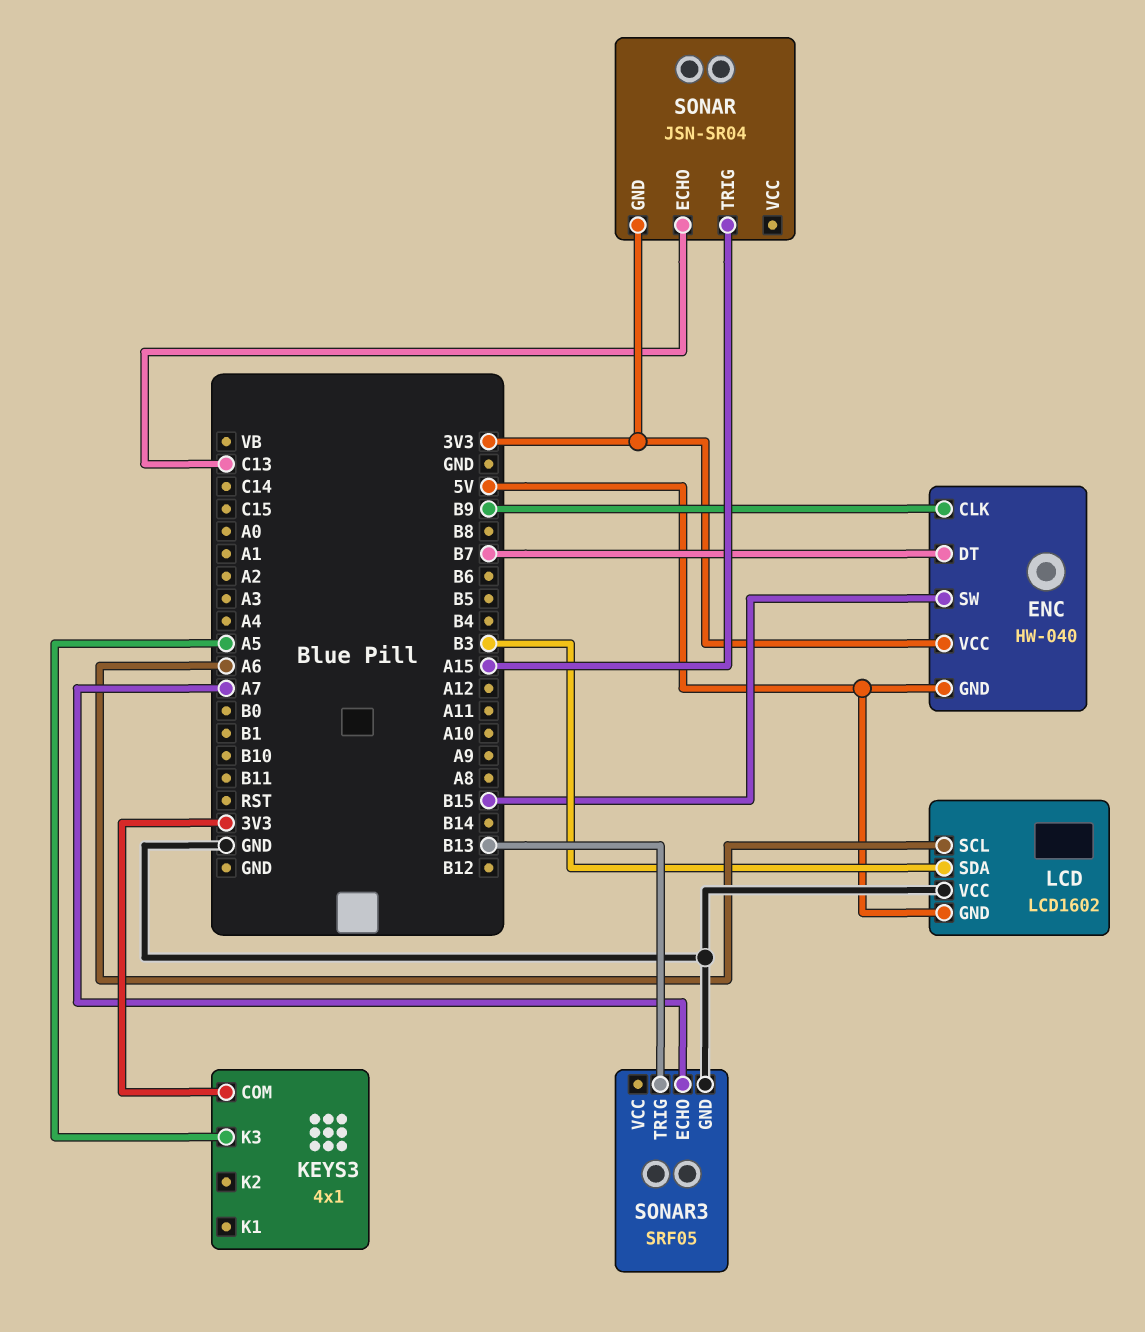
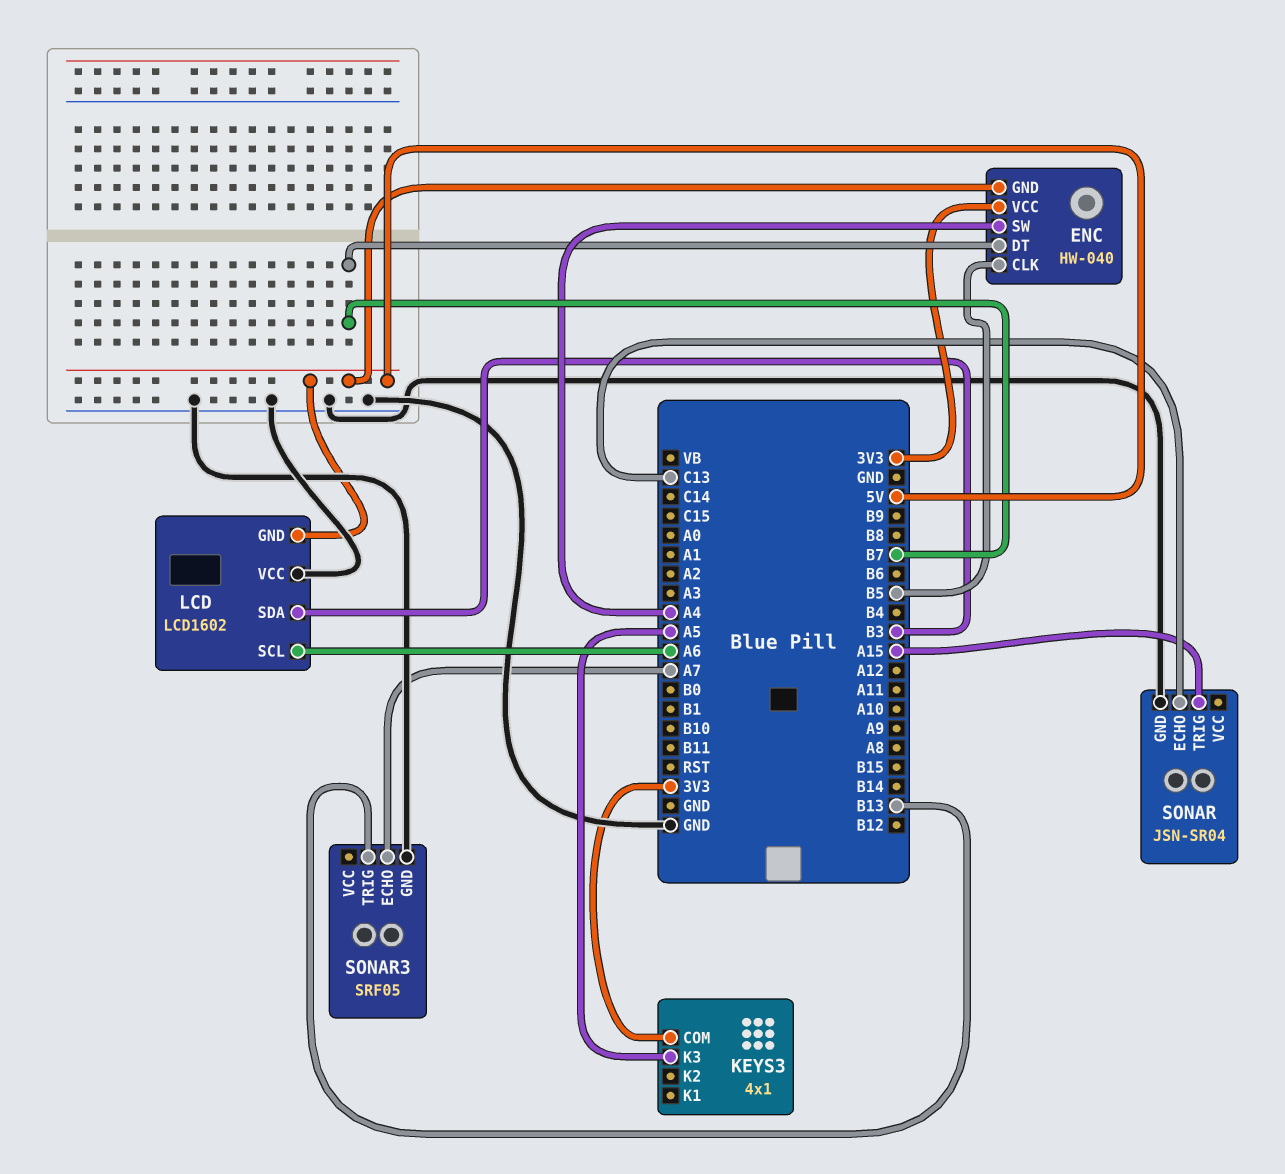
ENC pin CLK: B9 -> B5
ENC pin SW: B15 -> A4
SONAR pin GND: 3V3 -> GND

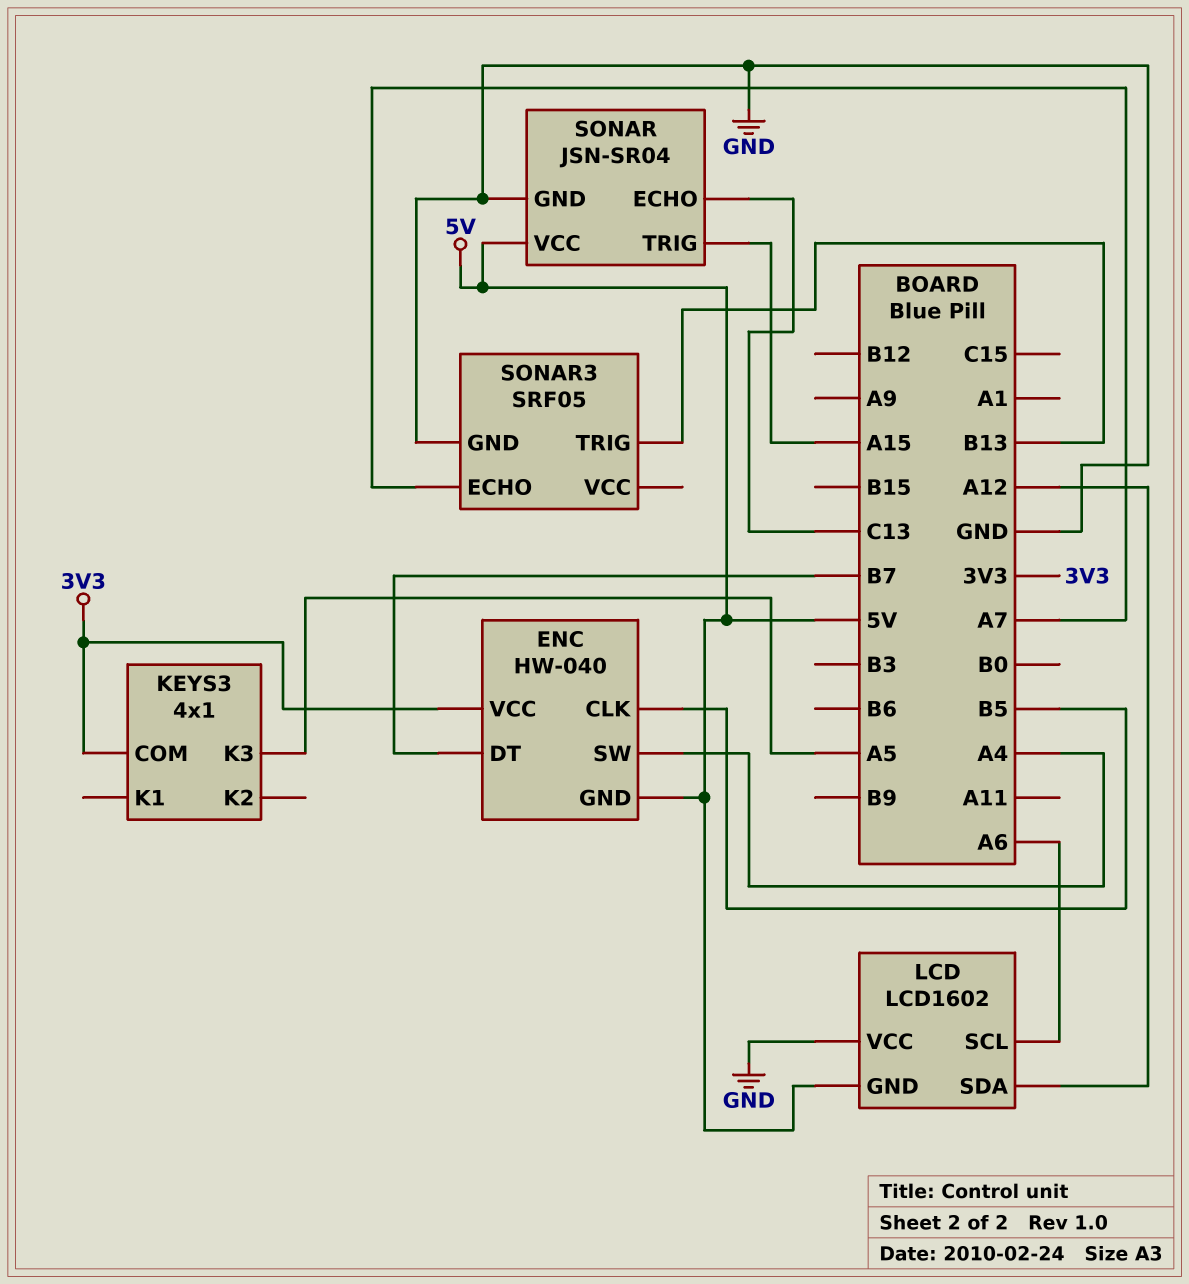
LCD pin SDA: B3 -> A12
SONAR pin VCC: none -> 5V

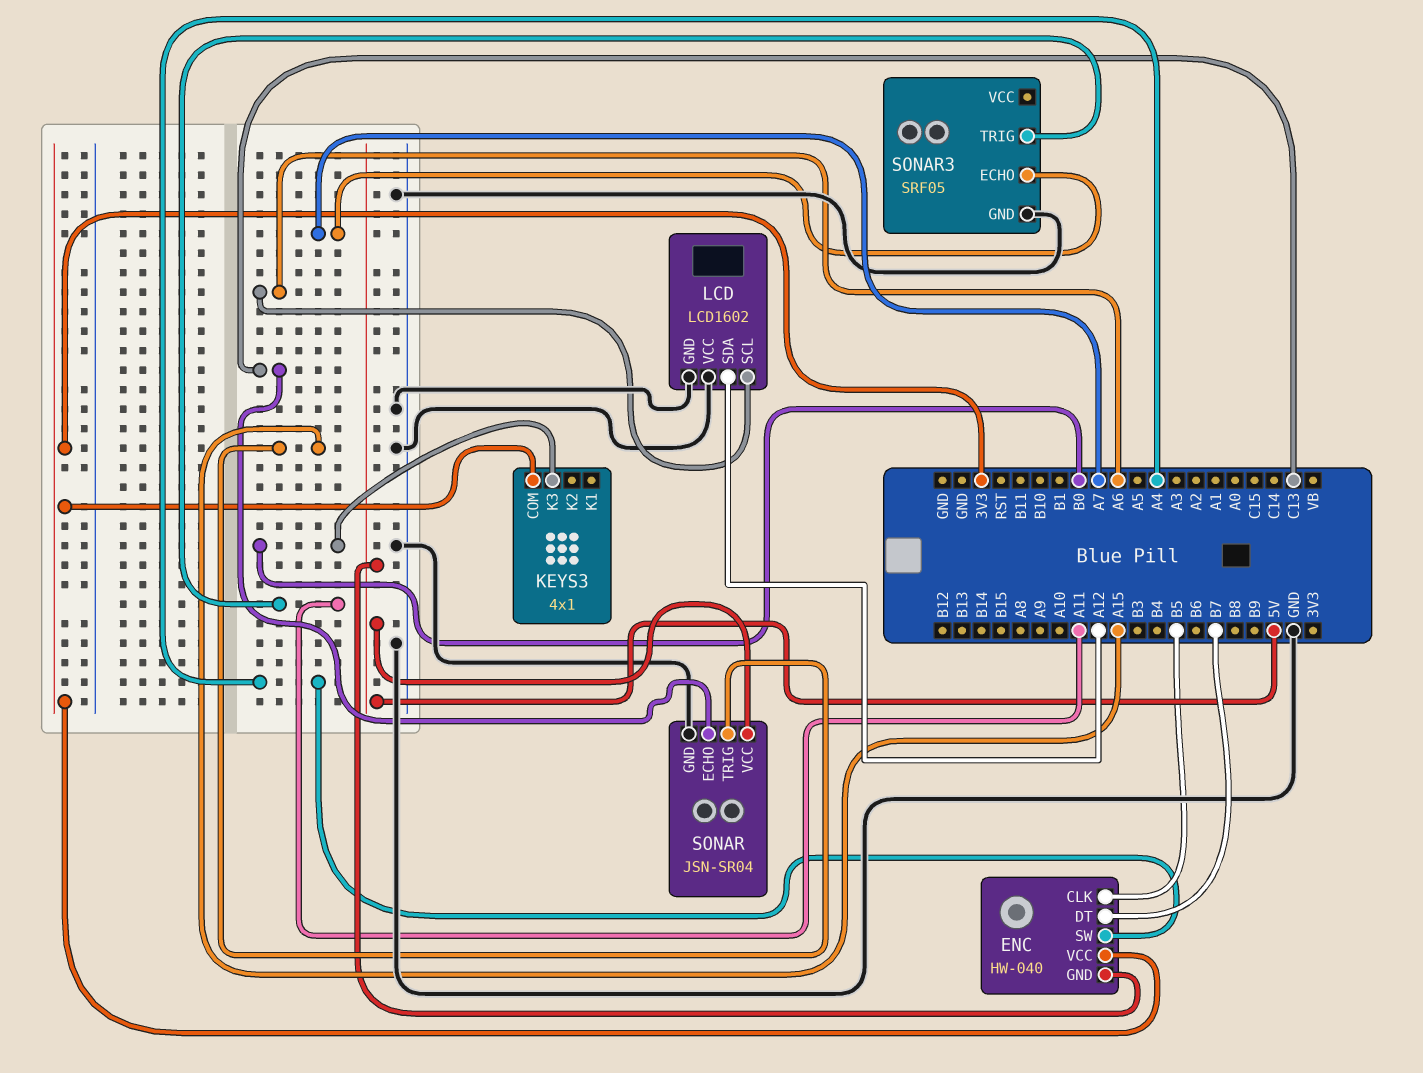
KEYS3 pin K3: A5 -> B0
LCD pin GND: 5V -> GND
SONAR3 pin TRIG: B13 -> A11

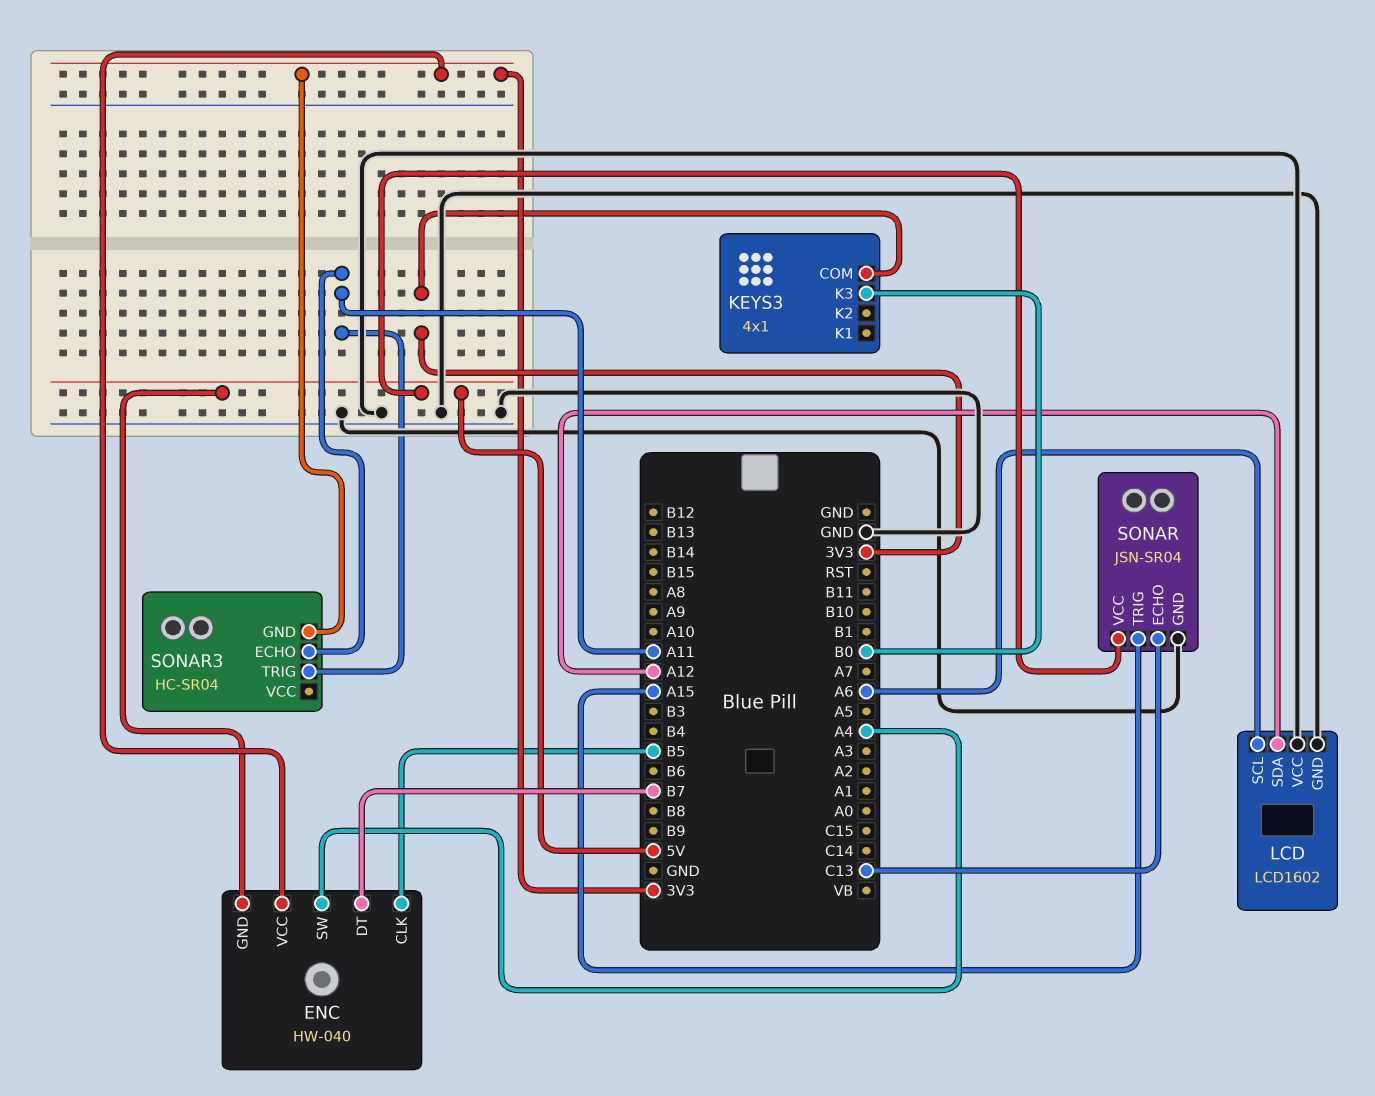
SONAR3: SRF05 -> HC-SR04
SONAR3 pin ECHO: A7 -> A11
SONAR3 pin GND: GND -> 3V3

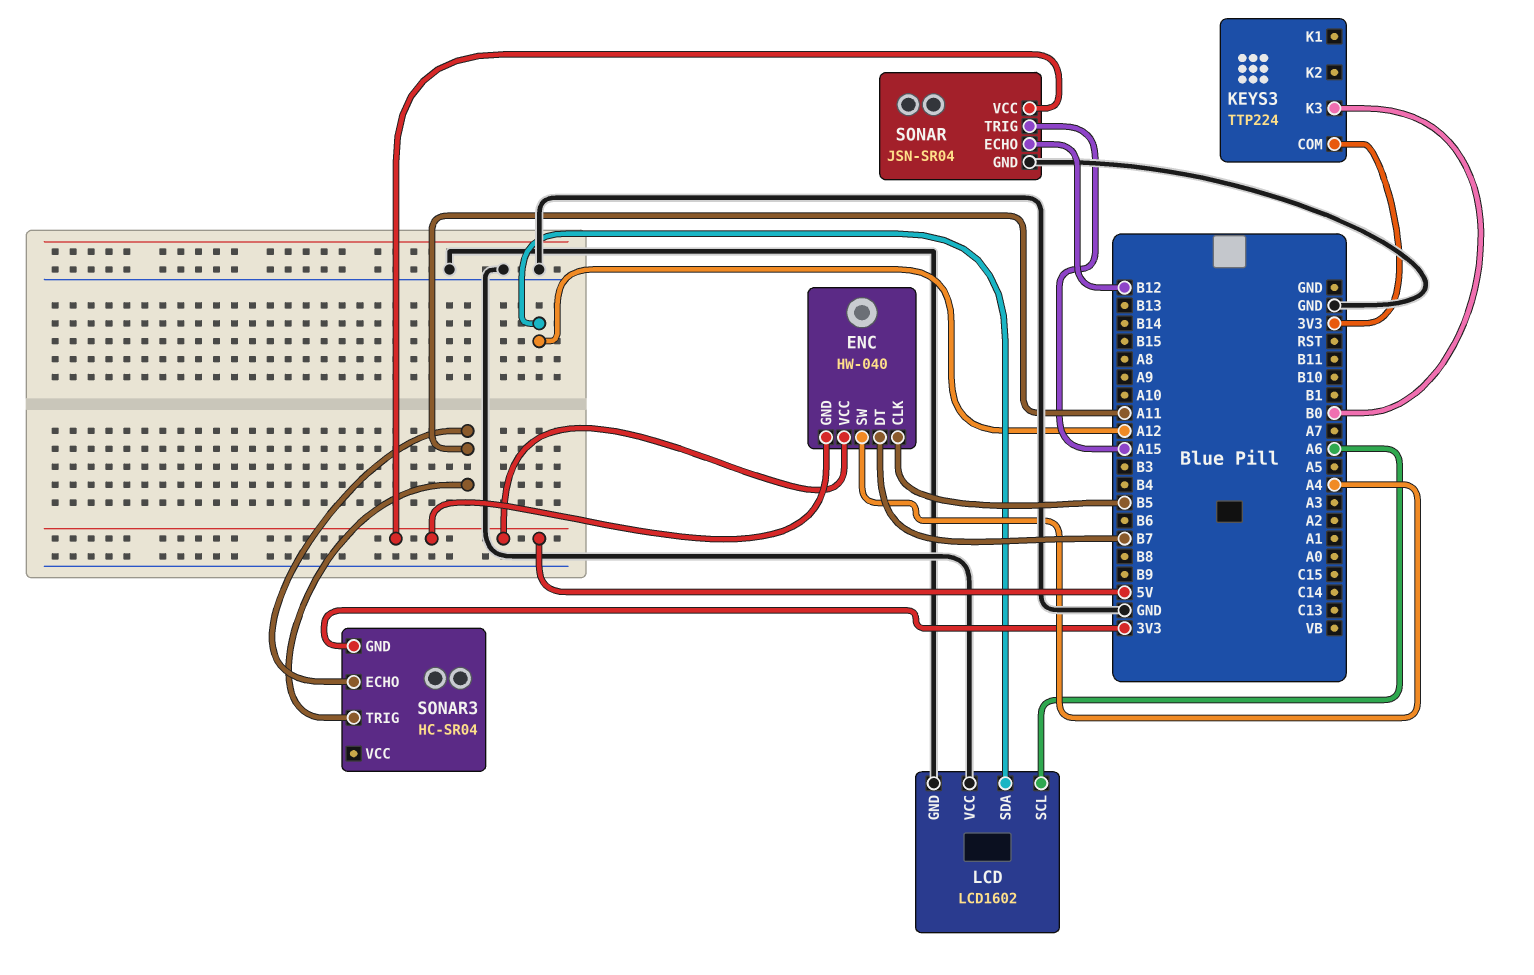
ENC pin VCC: 3V3 -> 5V
KEYS3: 4x1 -> TTP224
SONAR pin ECHO: C13 -> B12

